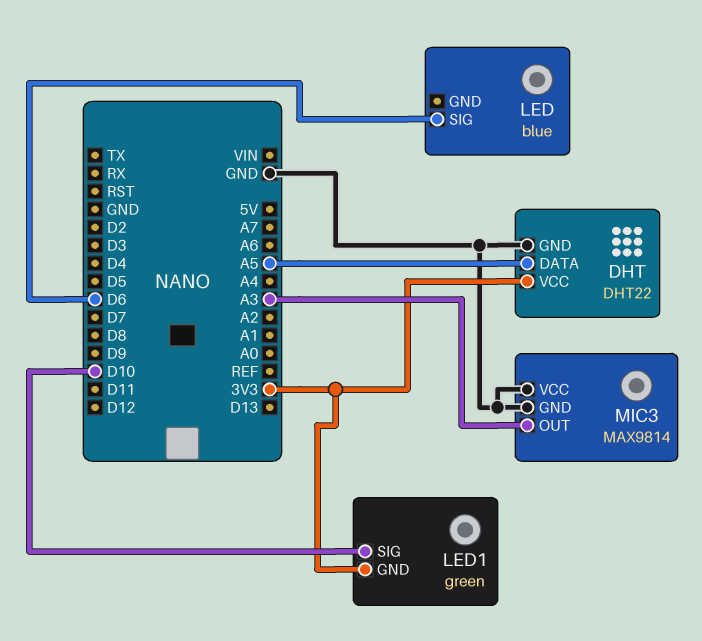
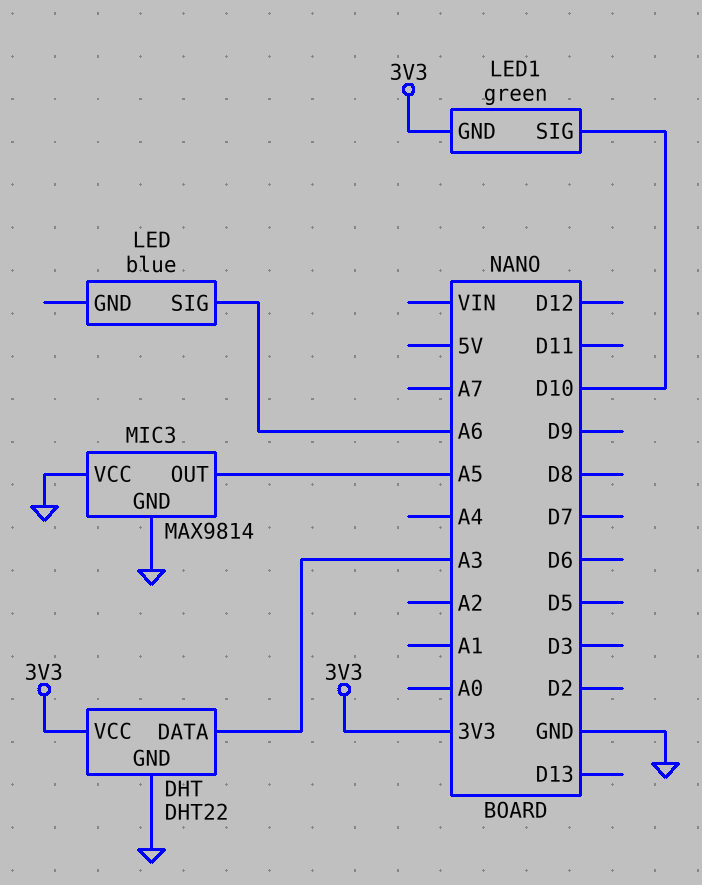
DHT pin DATA: A5 -> A3
LED pin SIG: D6 -> A6
MIC3 pin OUT: A3 -> A5

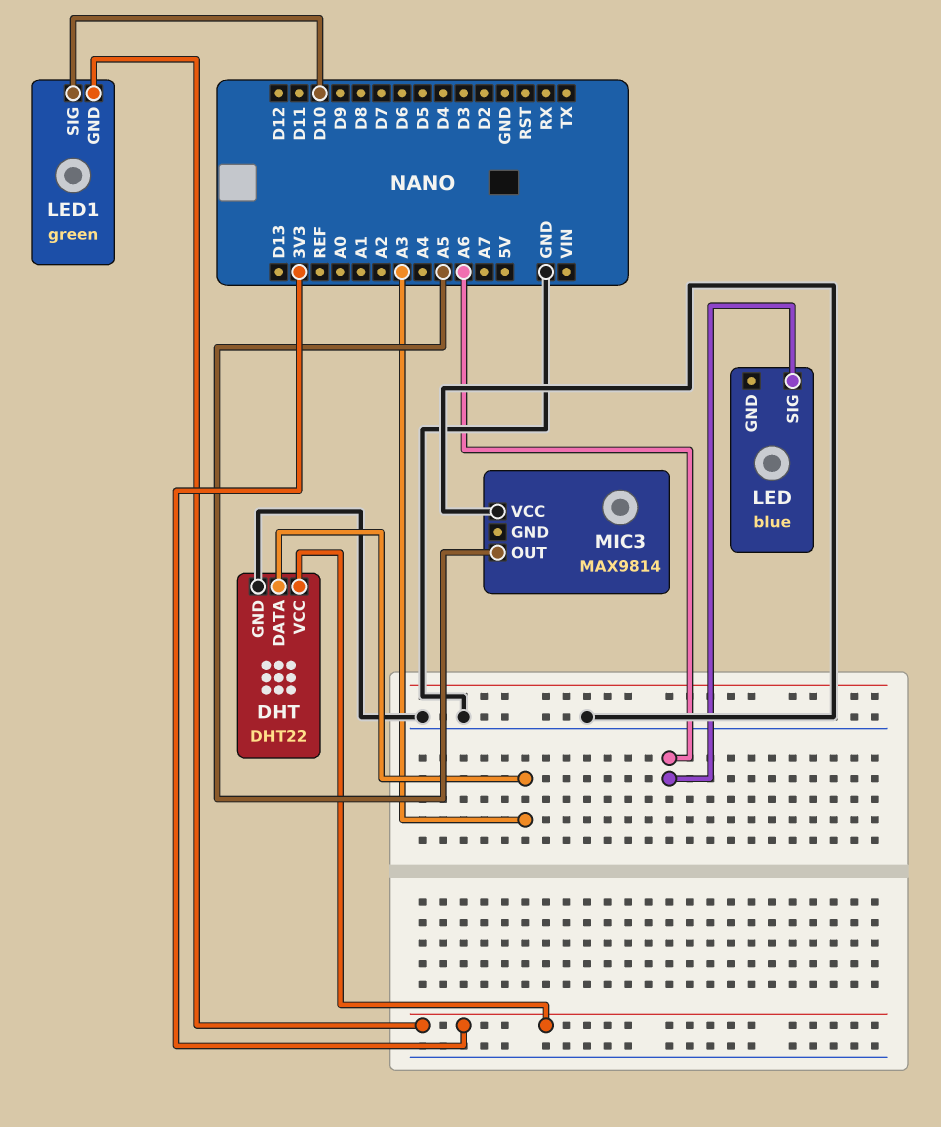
MIC3 pin GND: GND -> none

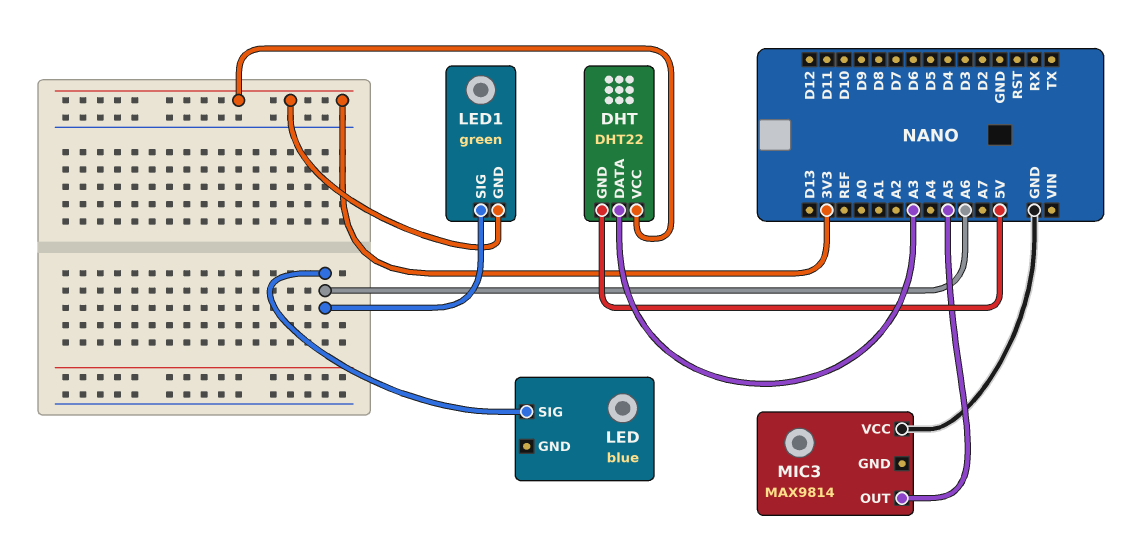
DHT pin GND: GND -> 5V
LED1 pin SIG: D10 -> A6

